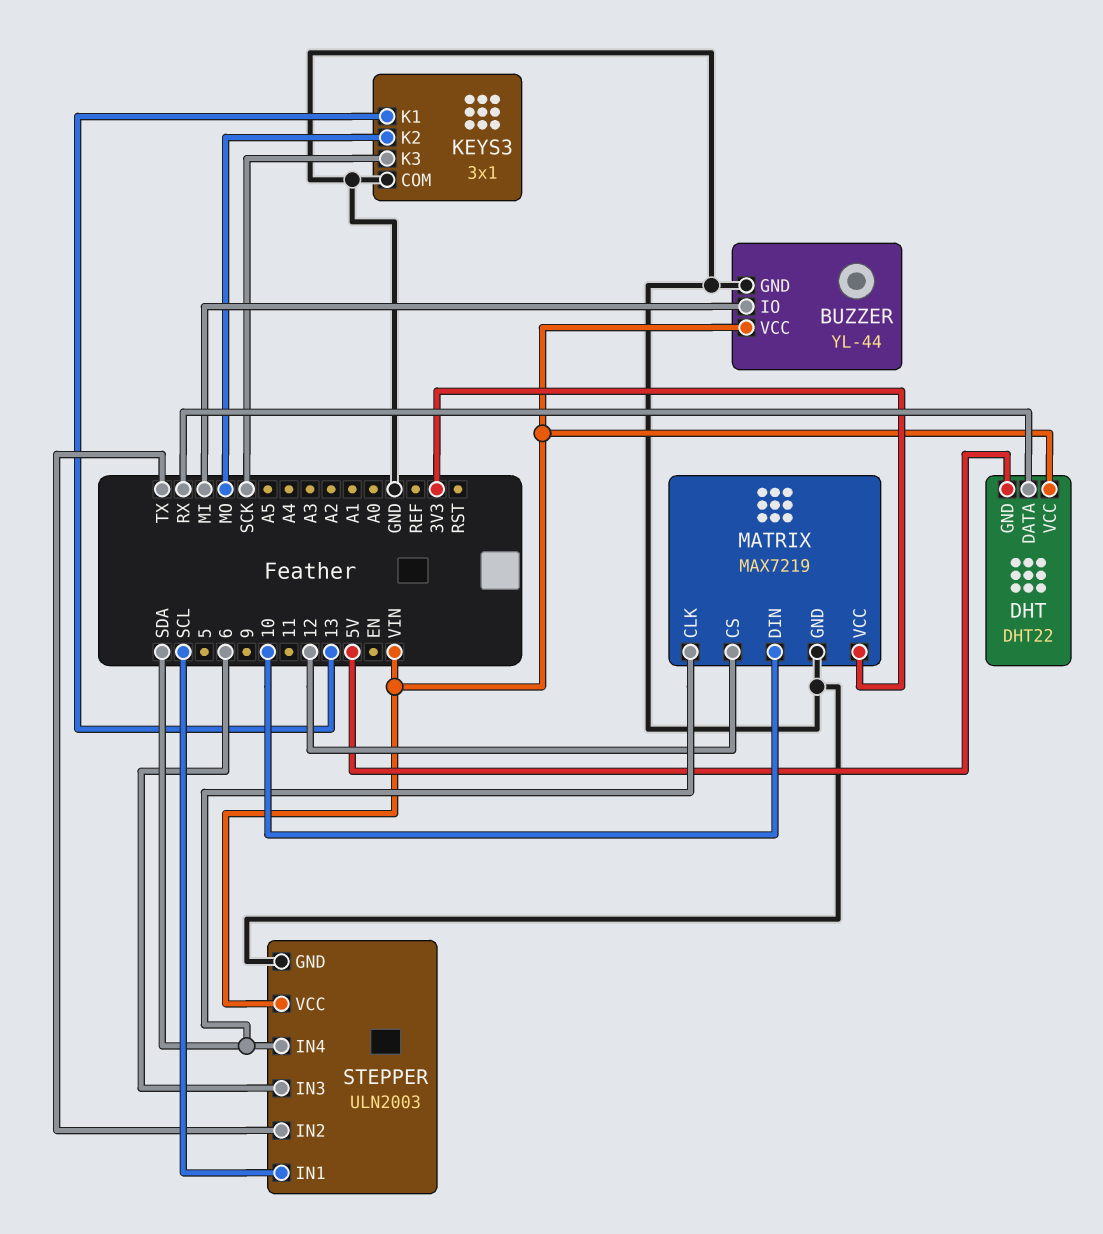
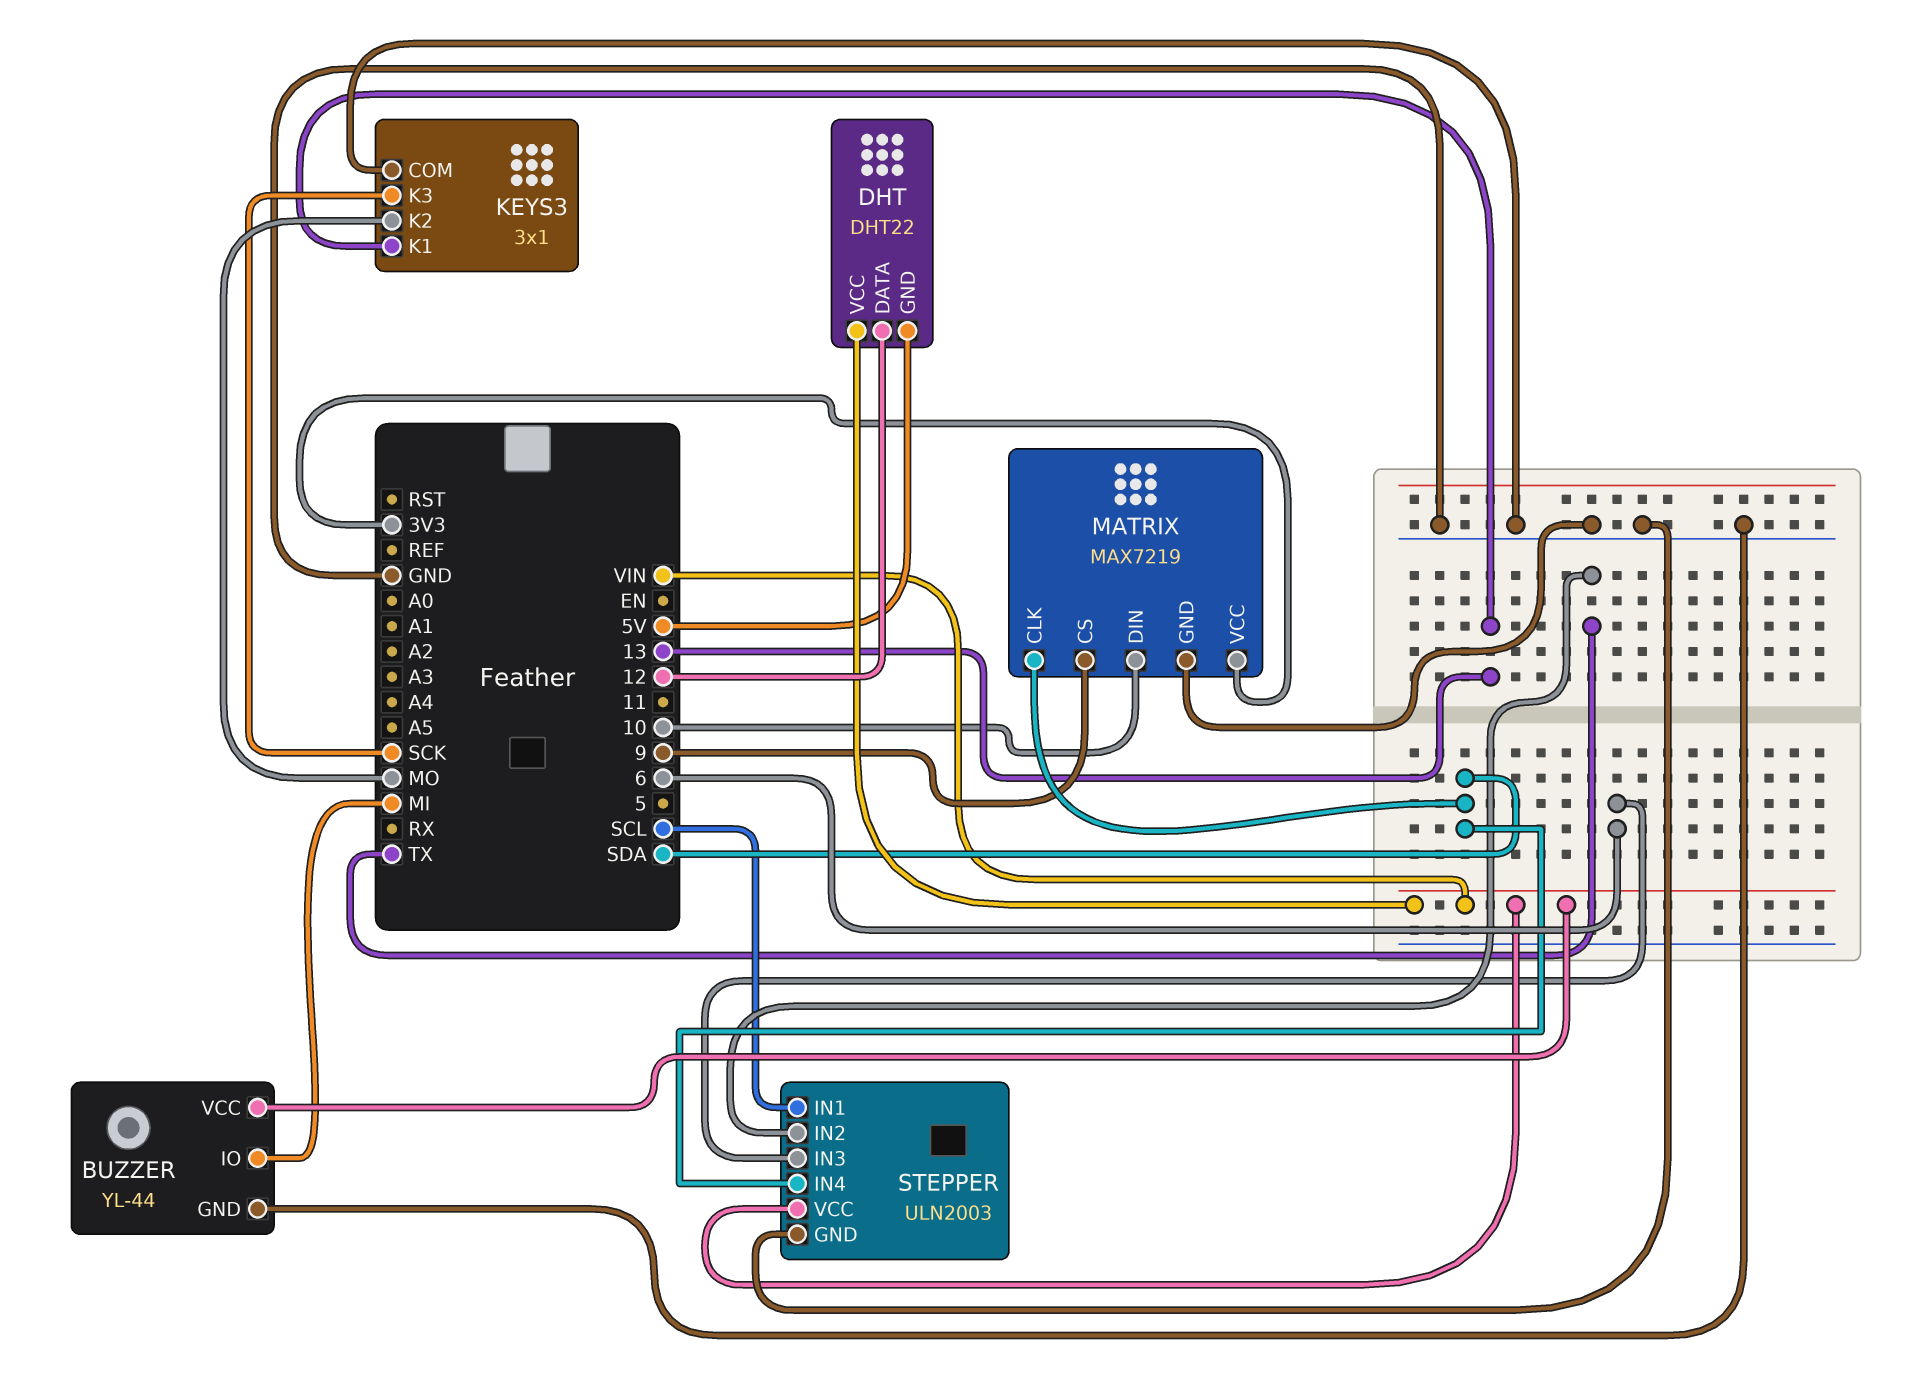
DHT pin DATA: RX -> 12
MATRIX pin CS: 12 -> 9

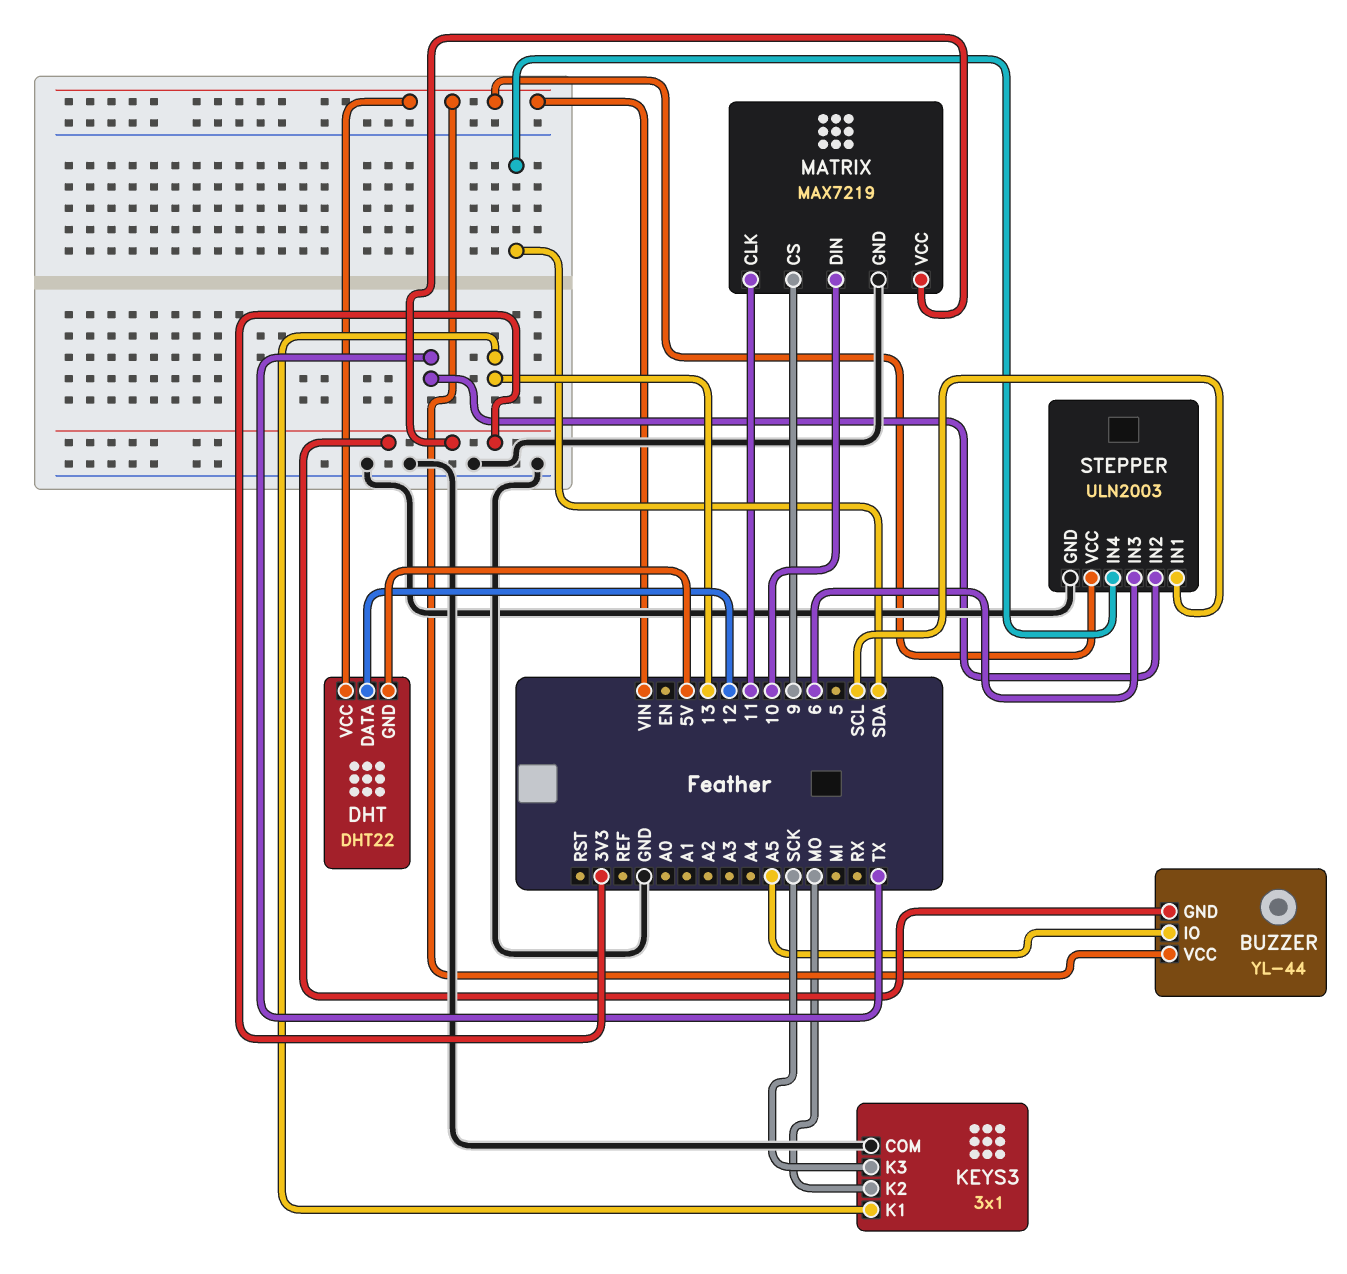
BUZZER pin GND: GND -> 3V3
BUZZER pin IO: MI -> A5
MATRIX pin CLK: SDA -> 11

